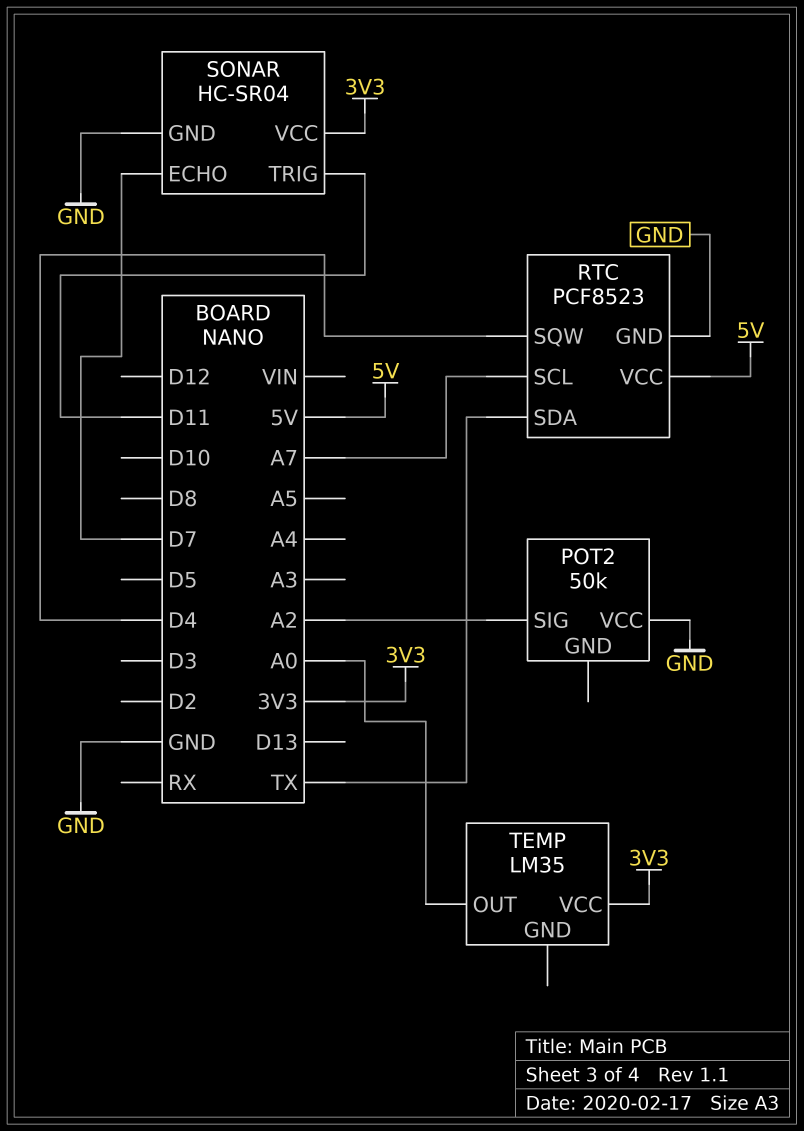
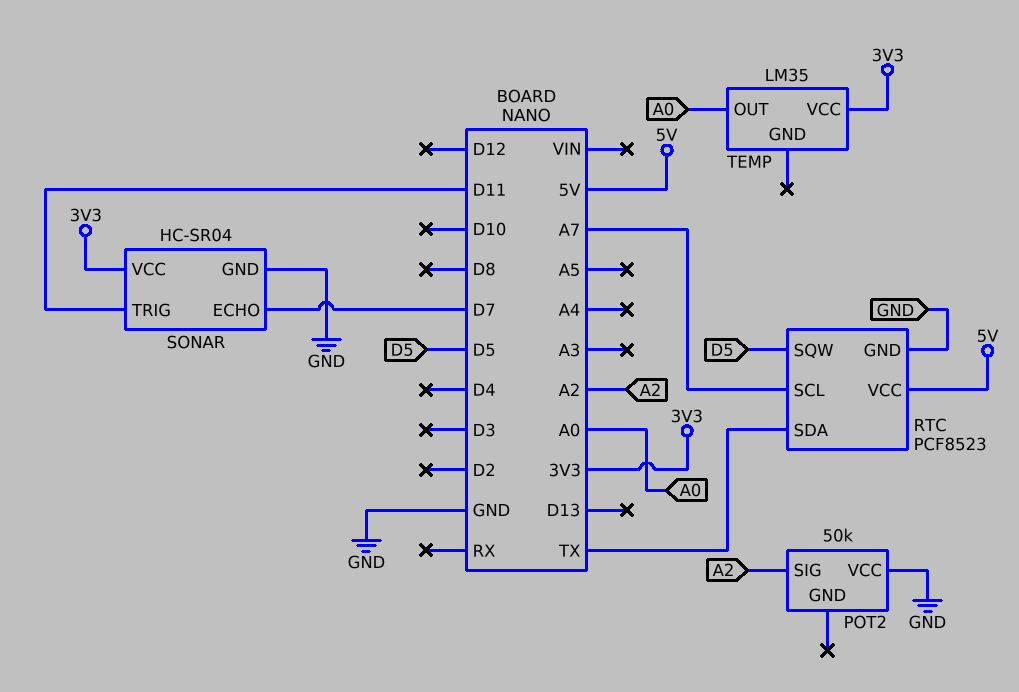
RTC pin SQW: D4 -> D5

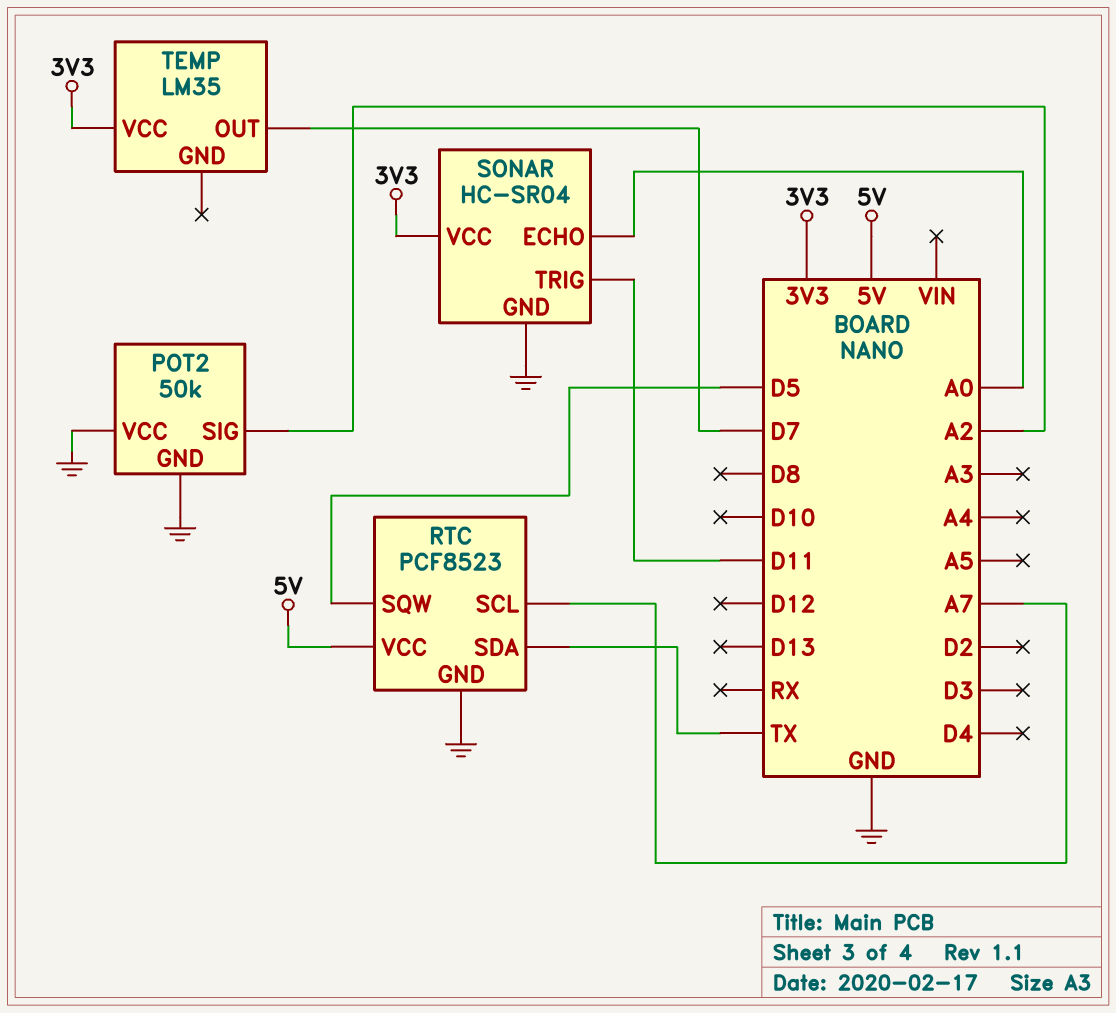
POT2 pin GND: none -> GND
SONAR pin ECHO: D7 -> A0
TEMP pin OUT: A0 -> D7

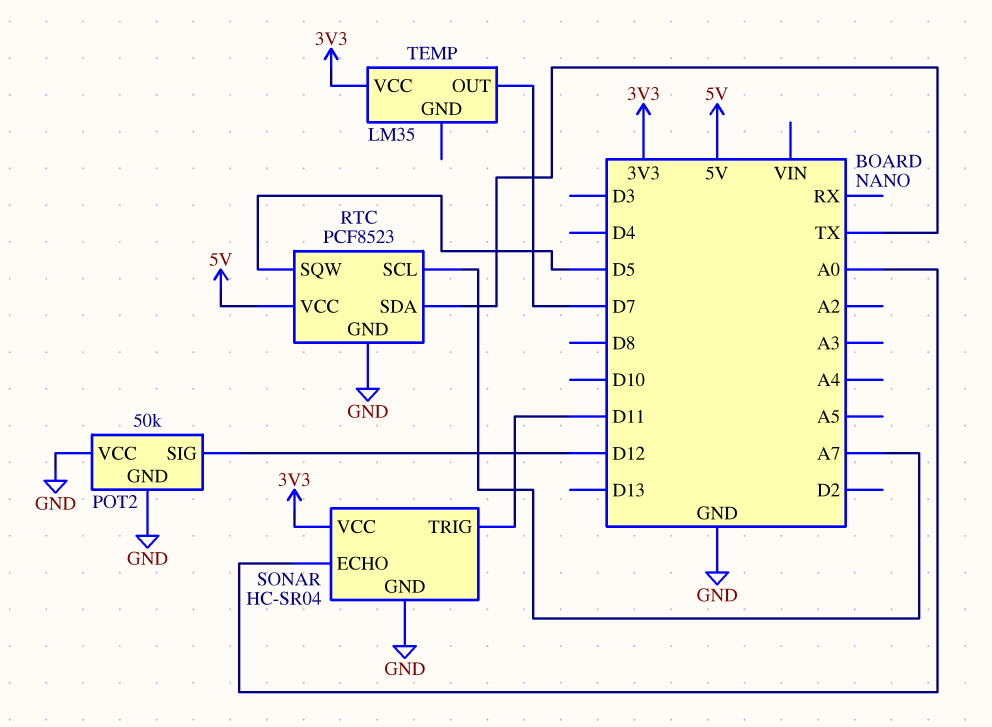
POT2 pin SIG: A2 -> D12

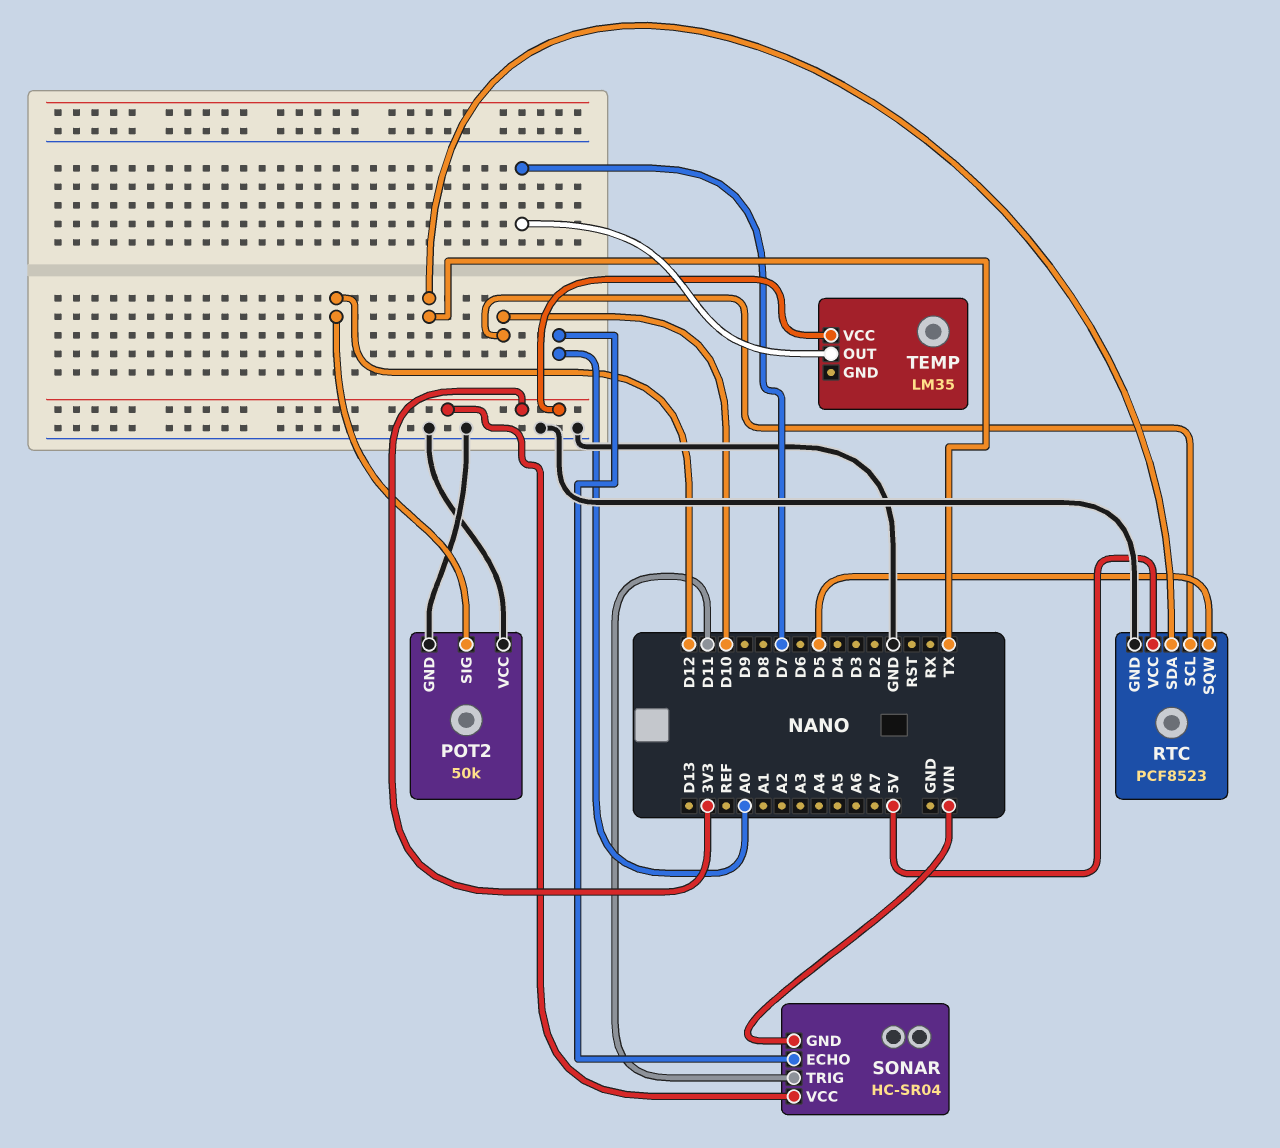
RTC pin SCL: A7 -> D10
SONAR pin GND: GND -> VIN

